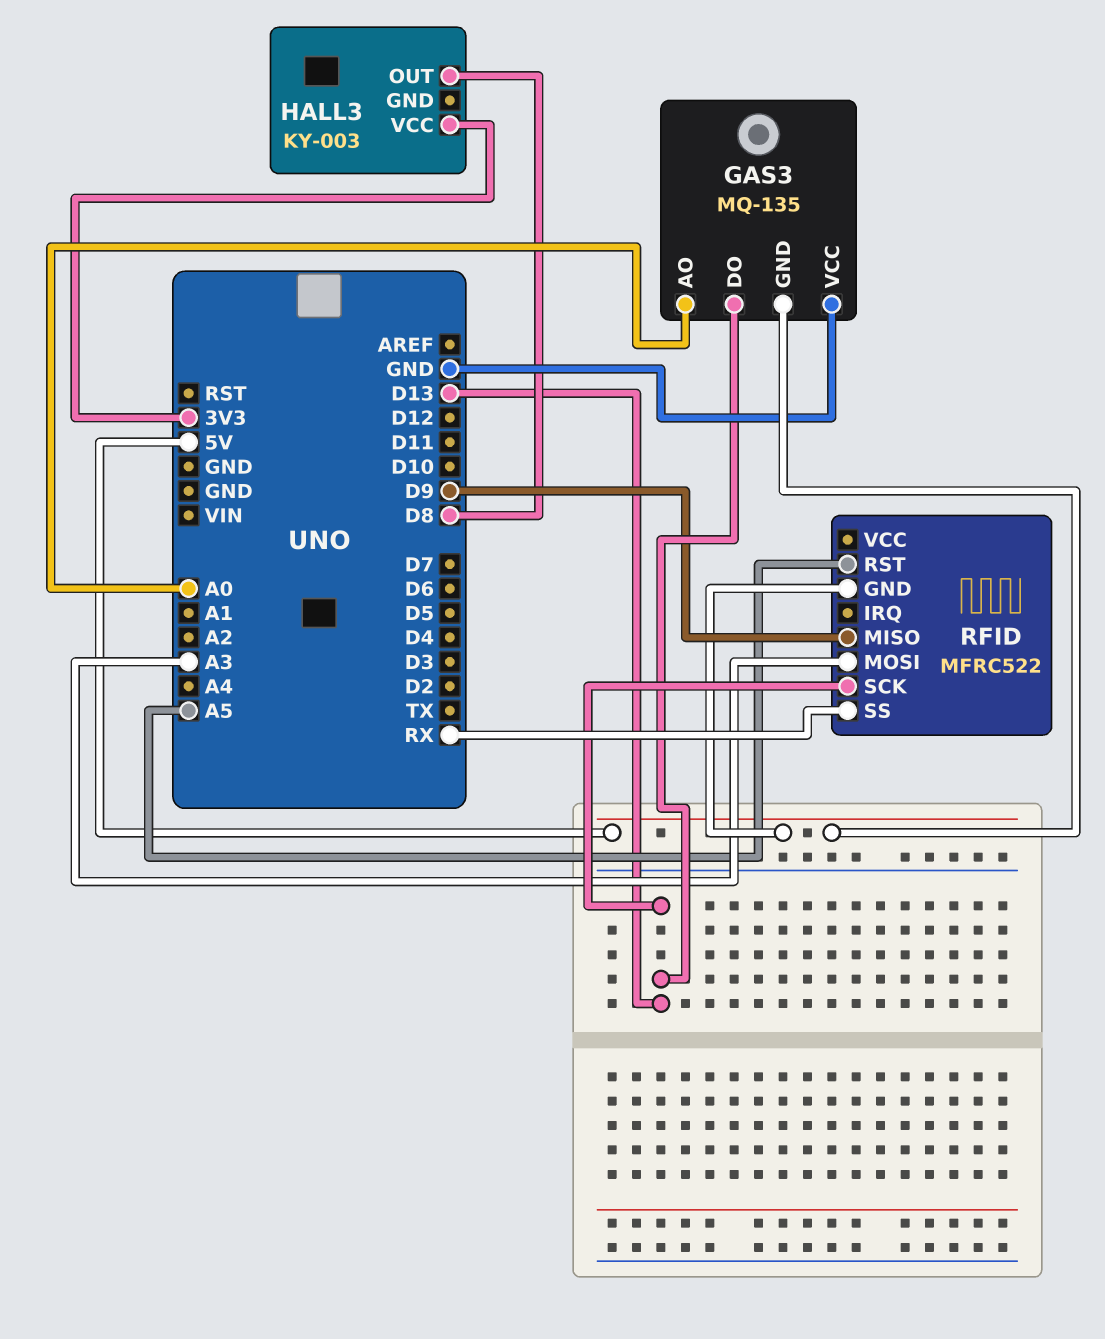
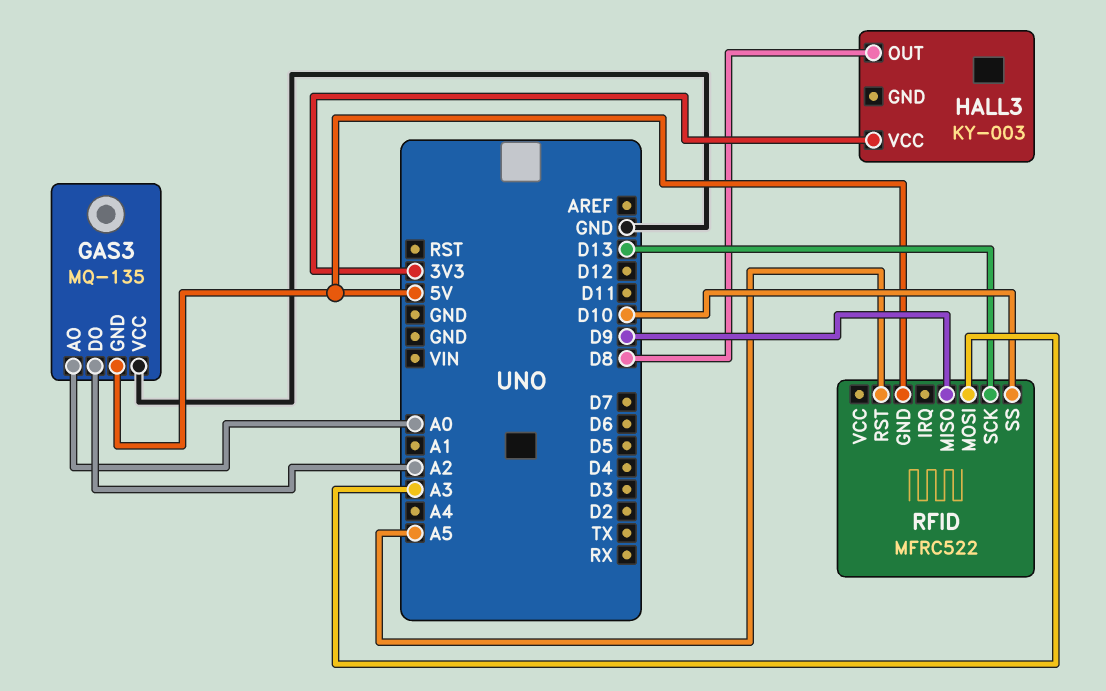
GAS3 pin DO: D13 -> A2
RFID pin SS: RX -> D10

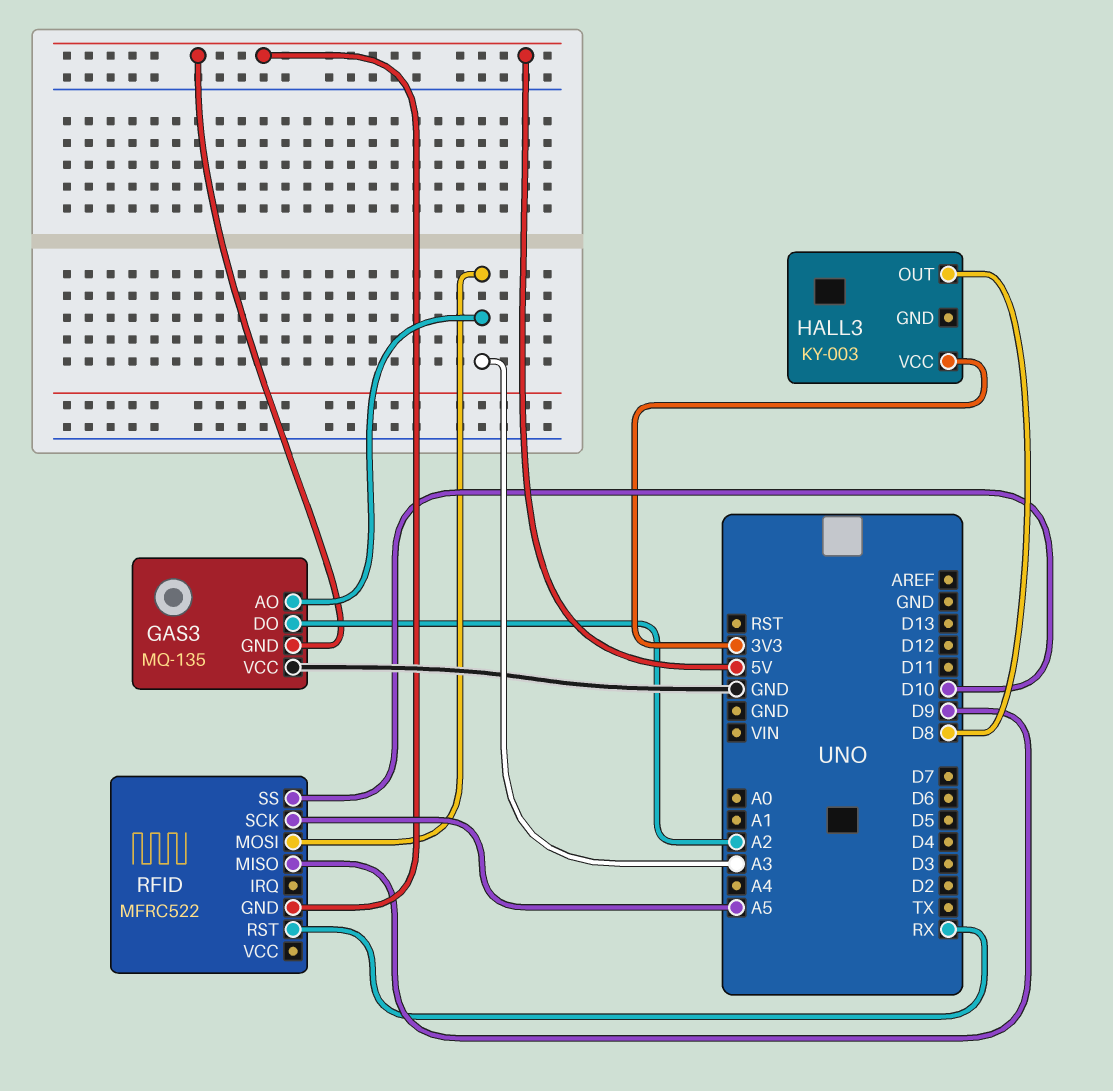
GAS3 pin AO: A0 -> A3
RFID pin RST: A5 -> RX
RFID pin SCK: D13 -> A5

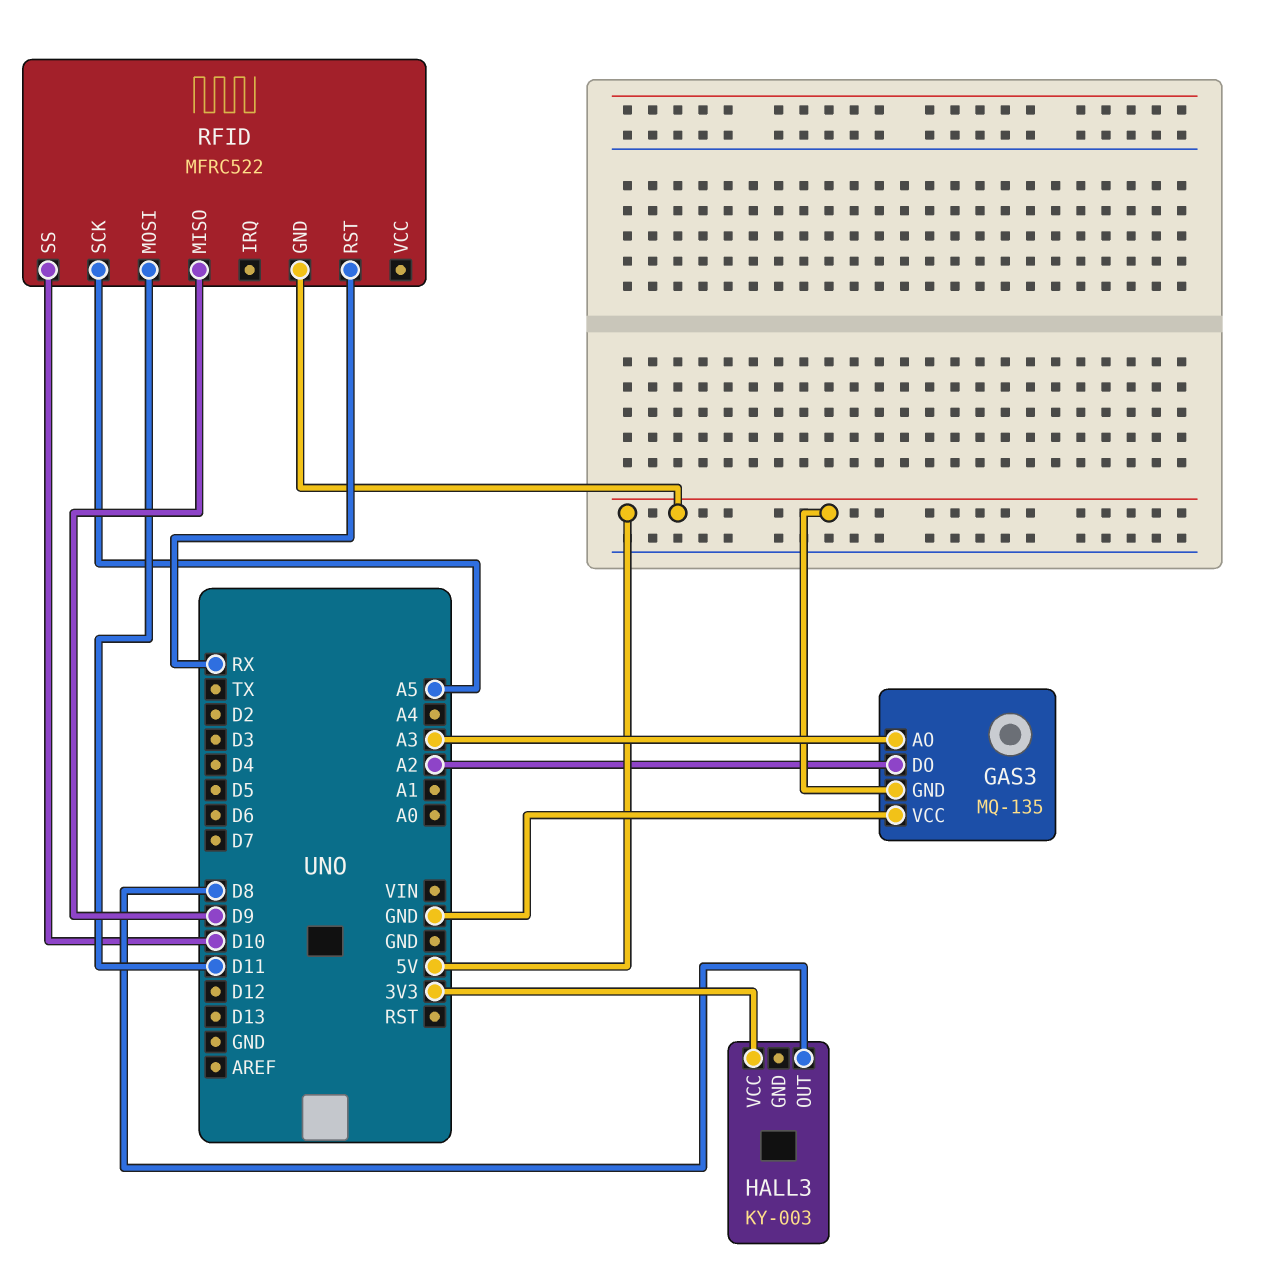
RFID pin MOSI: A3 -> D11

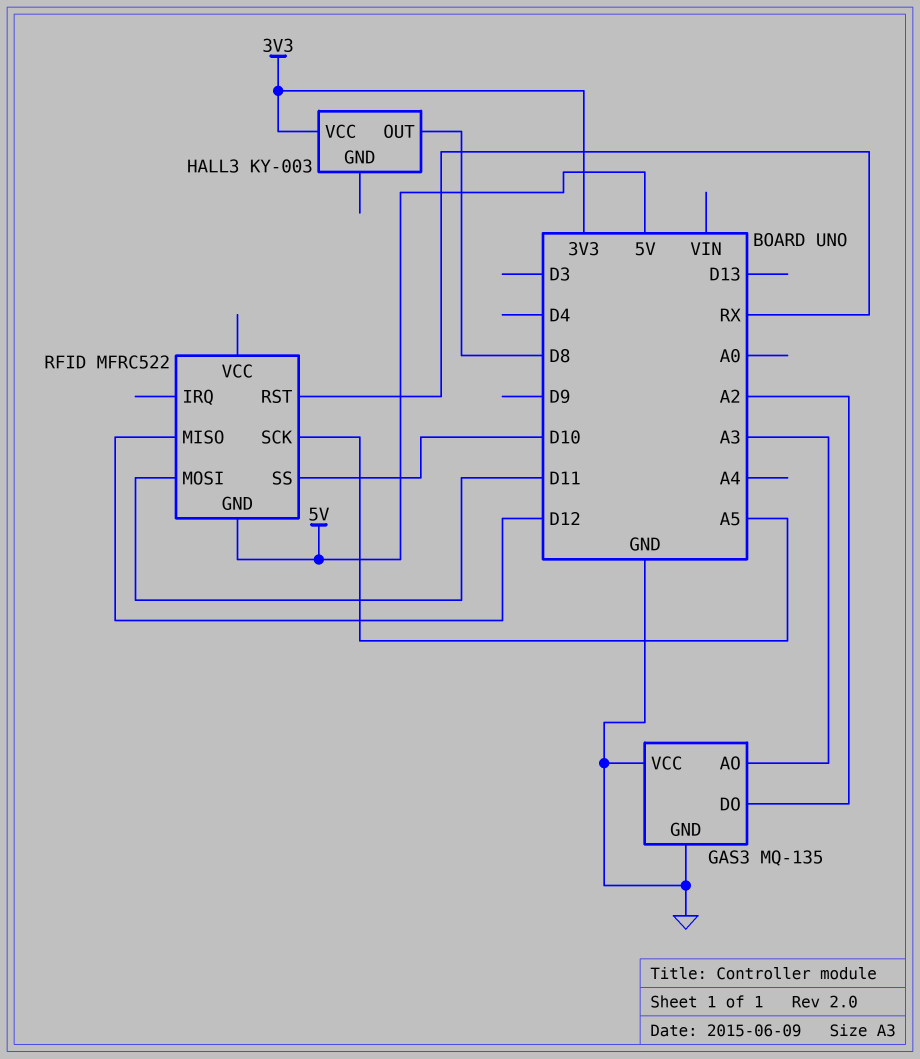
GAS3 pin GND: 5V -> GND
RFID pin MISO: D9 -> D12

